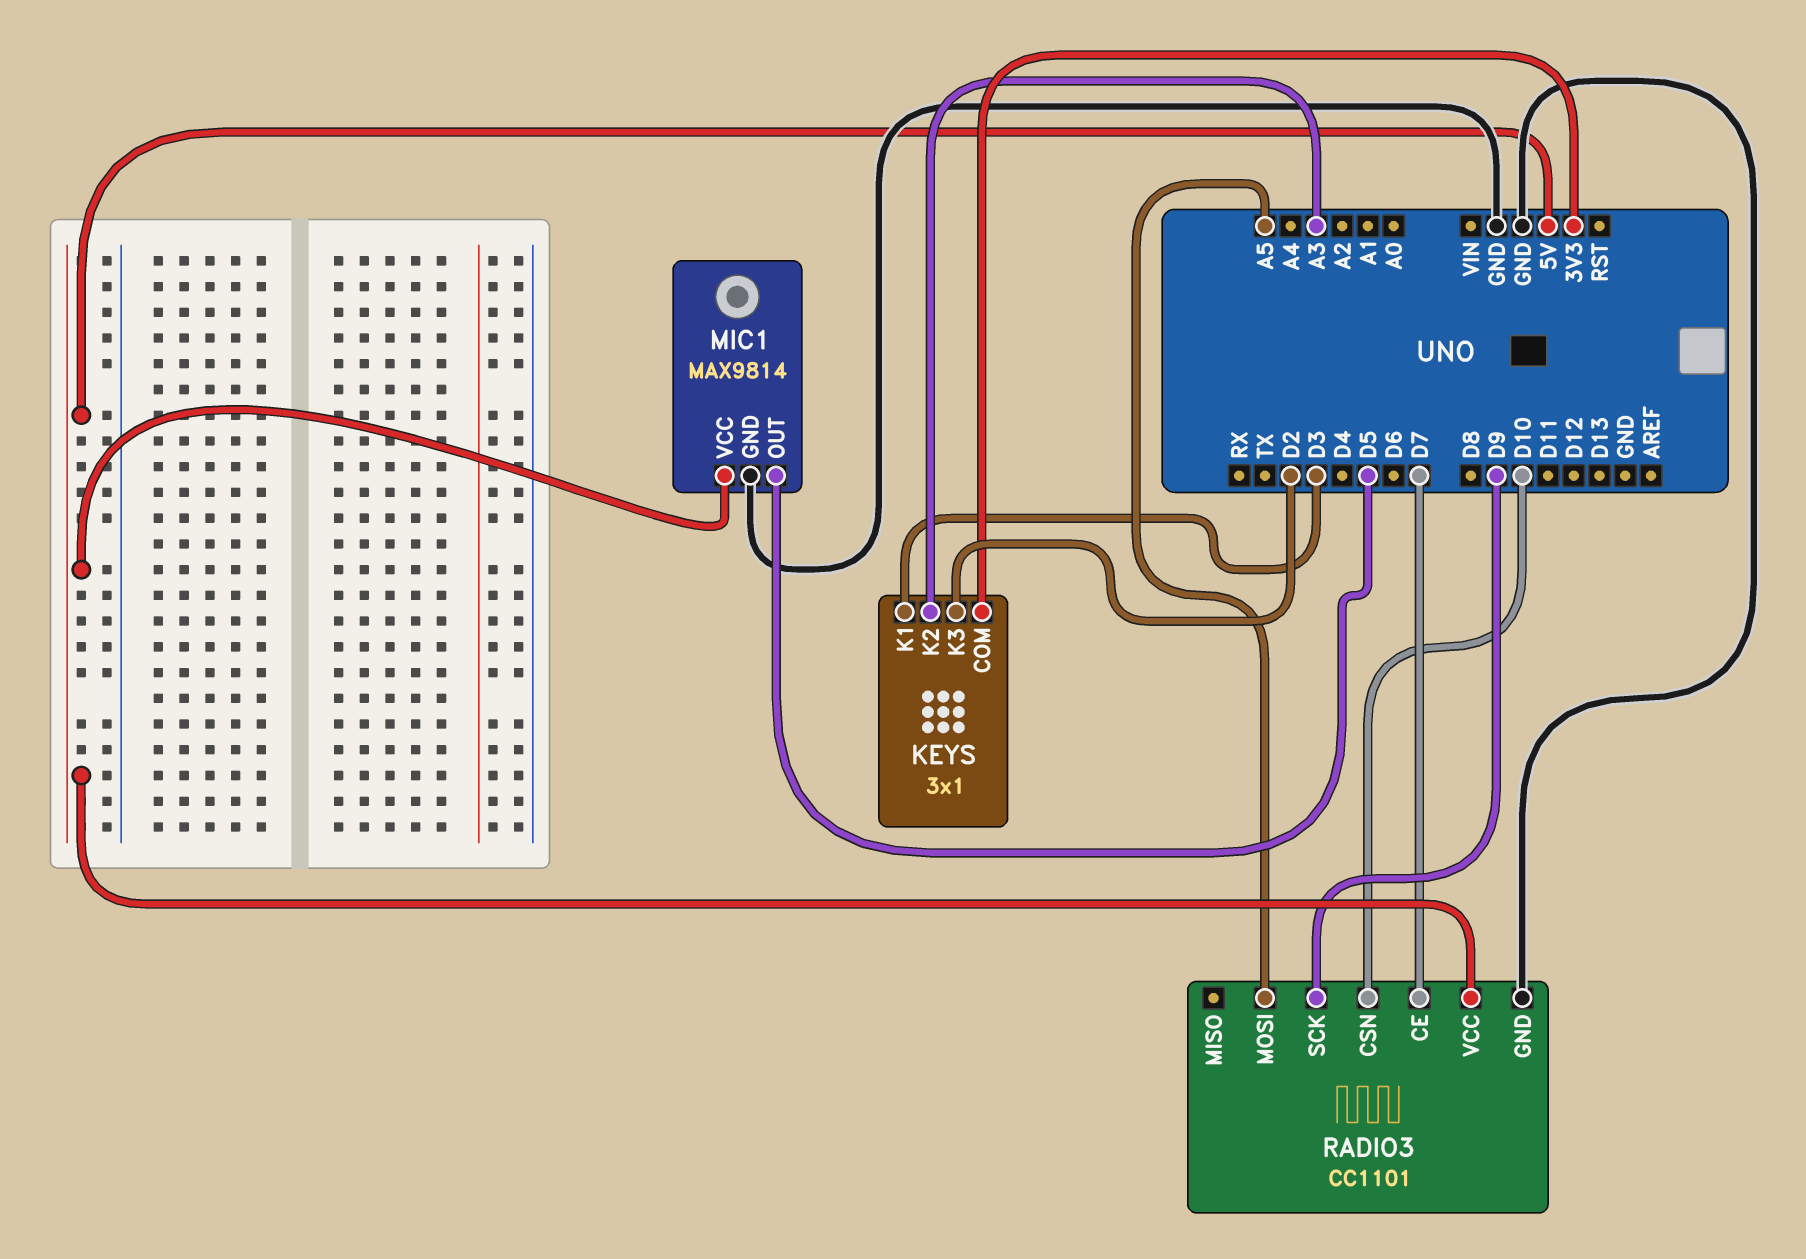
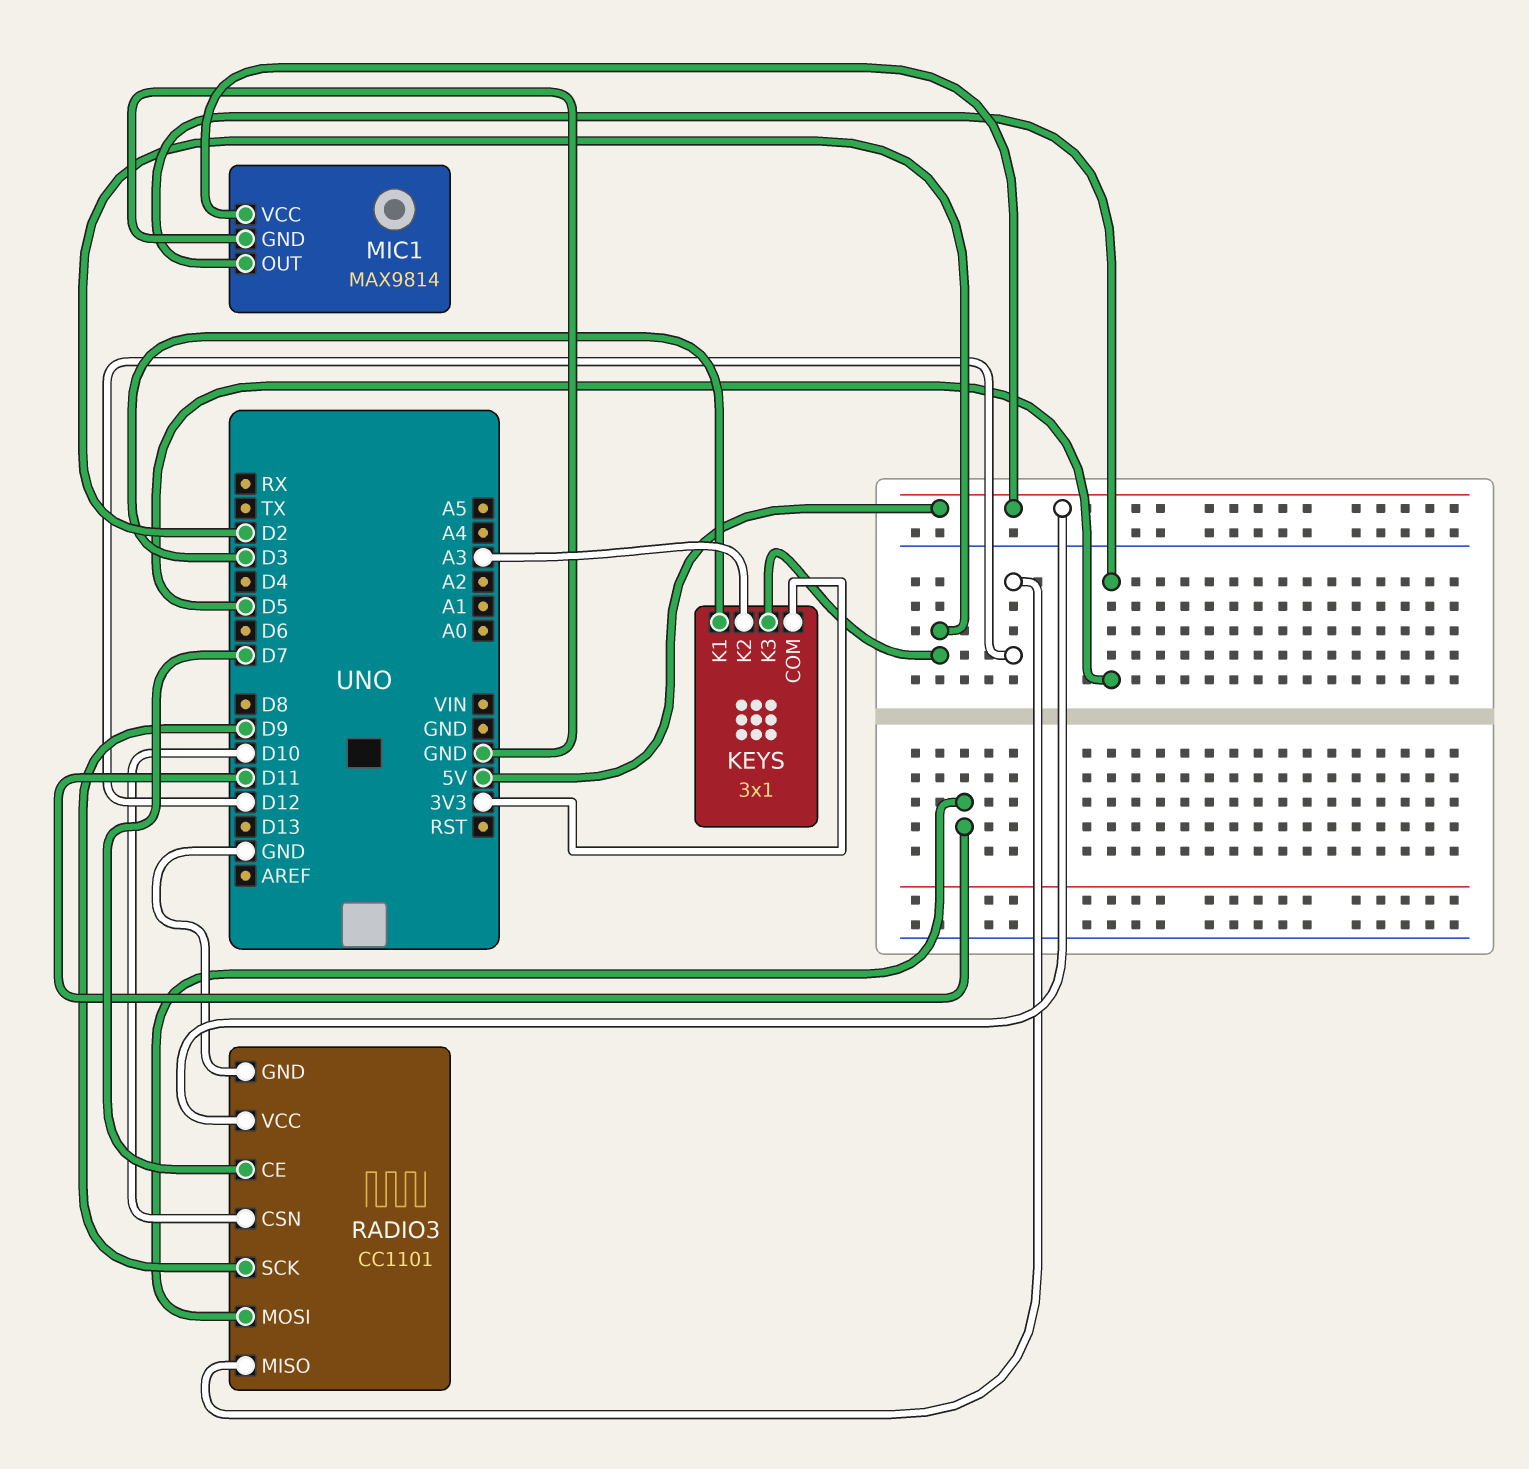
RADIO3 pin MISO: none -> D12
RADIO3 pin MOSI: A5 -> D11

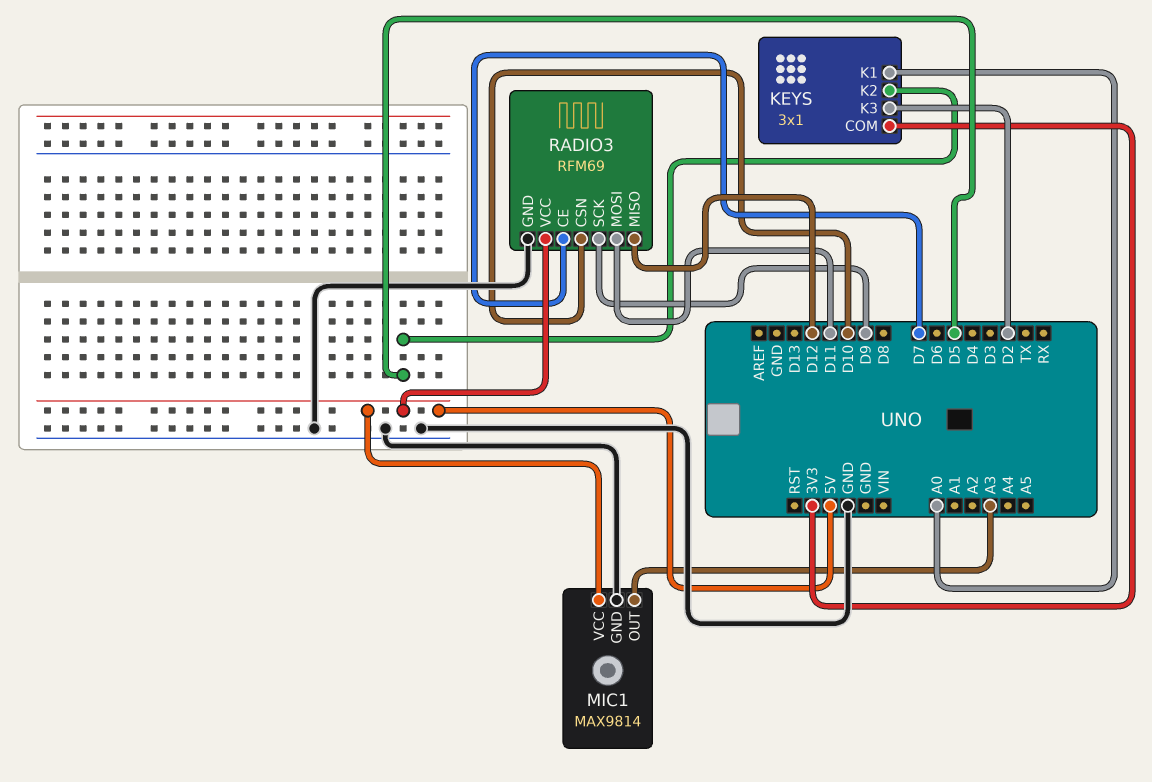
KEYS pin K1: D3 -> A0
KEYS pin K2: A3 -> D5
MIC1 pin OUT: D5 -> A3
RADIO3: CC1101 -> RFM69

